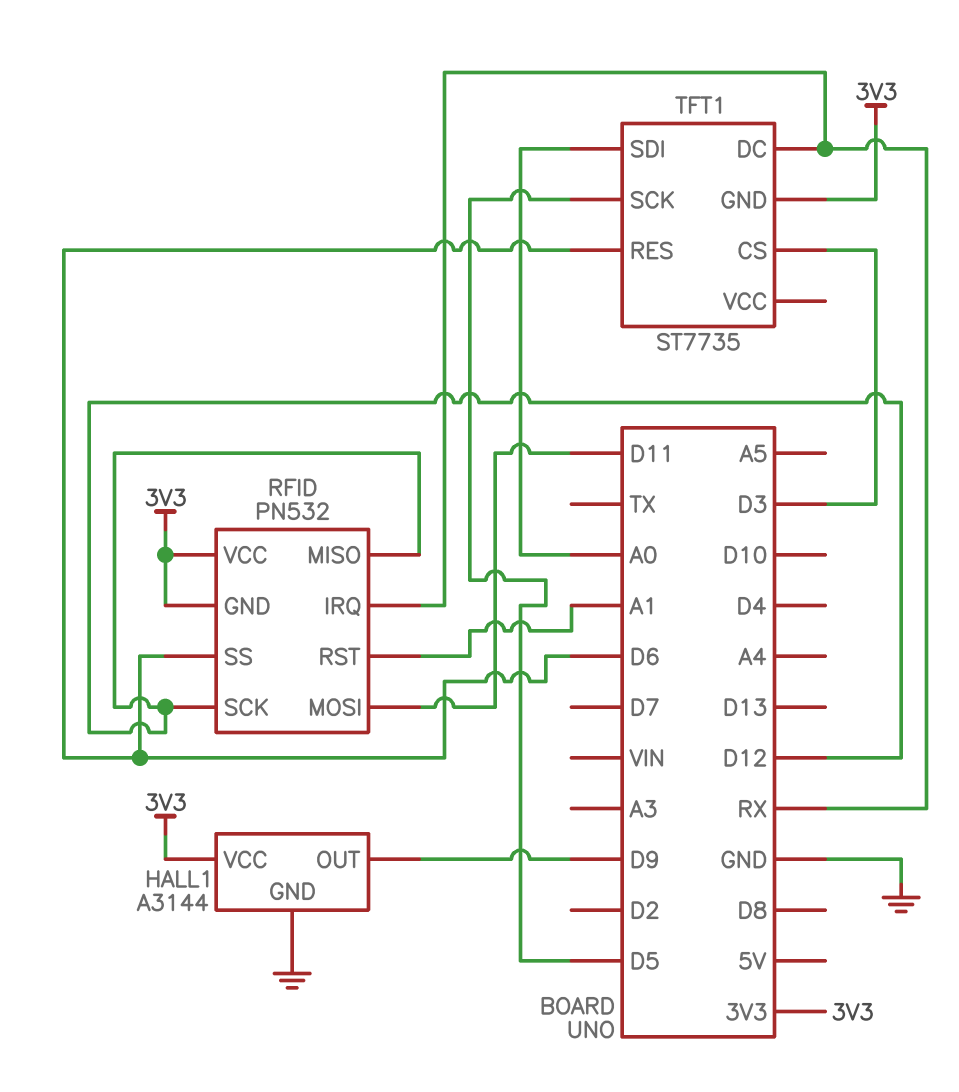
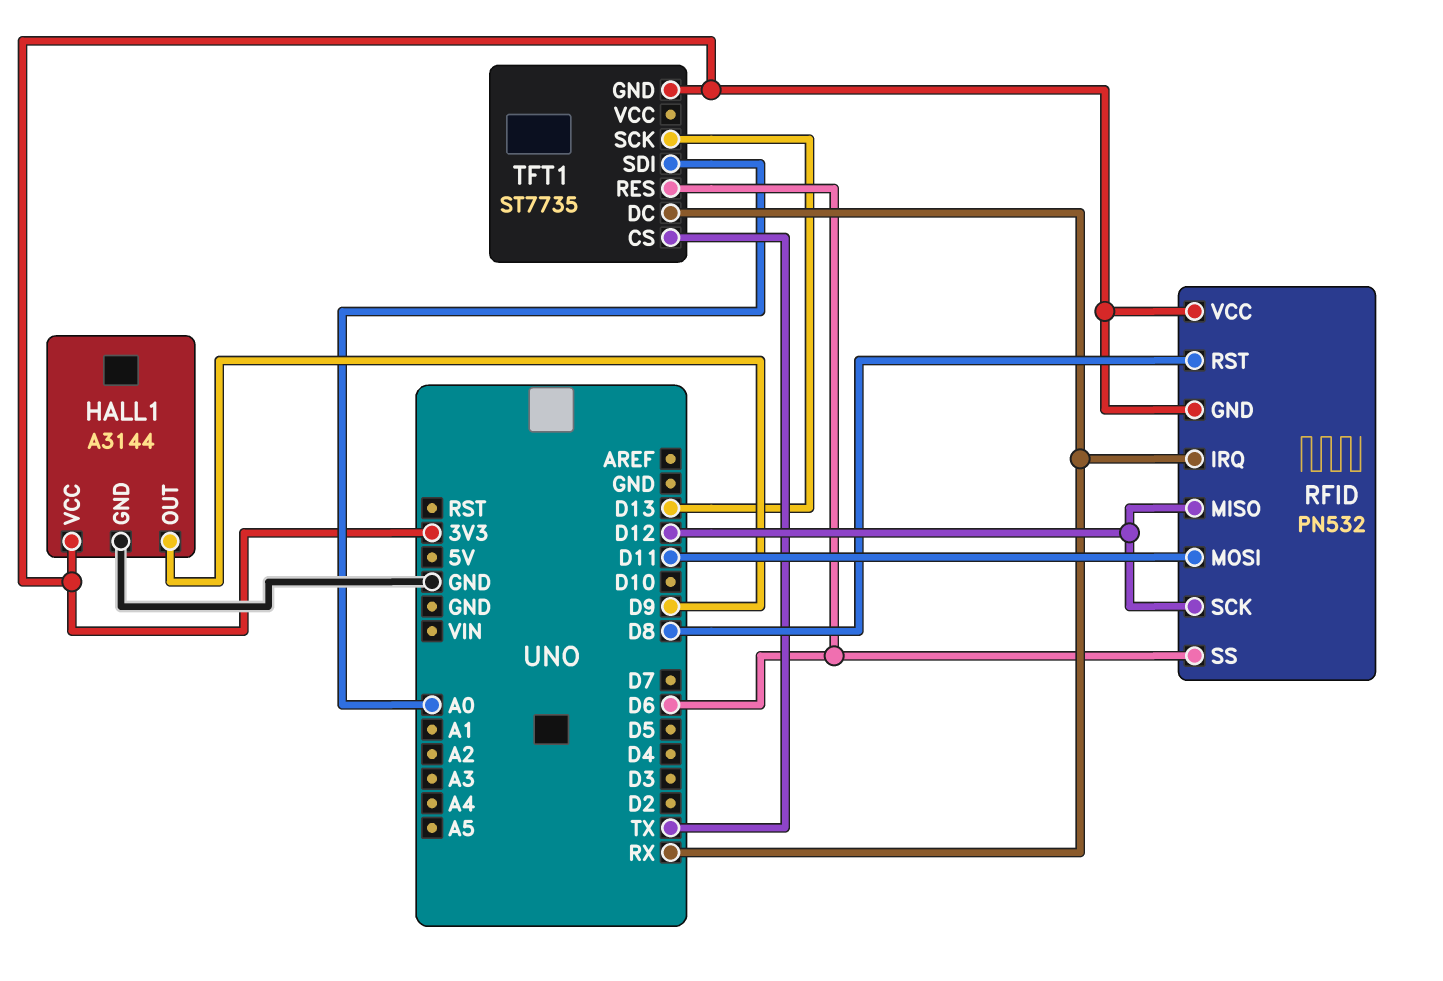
RFID pin RST: A1 -> D8
TFT1 pin CS: D3 -> TX
TFT1 pin SCK: D5 -> D13

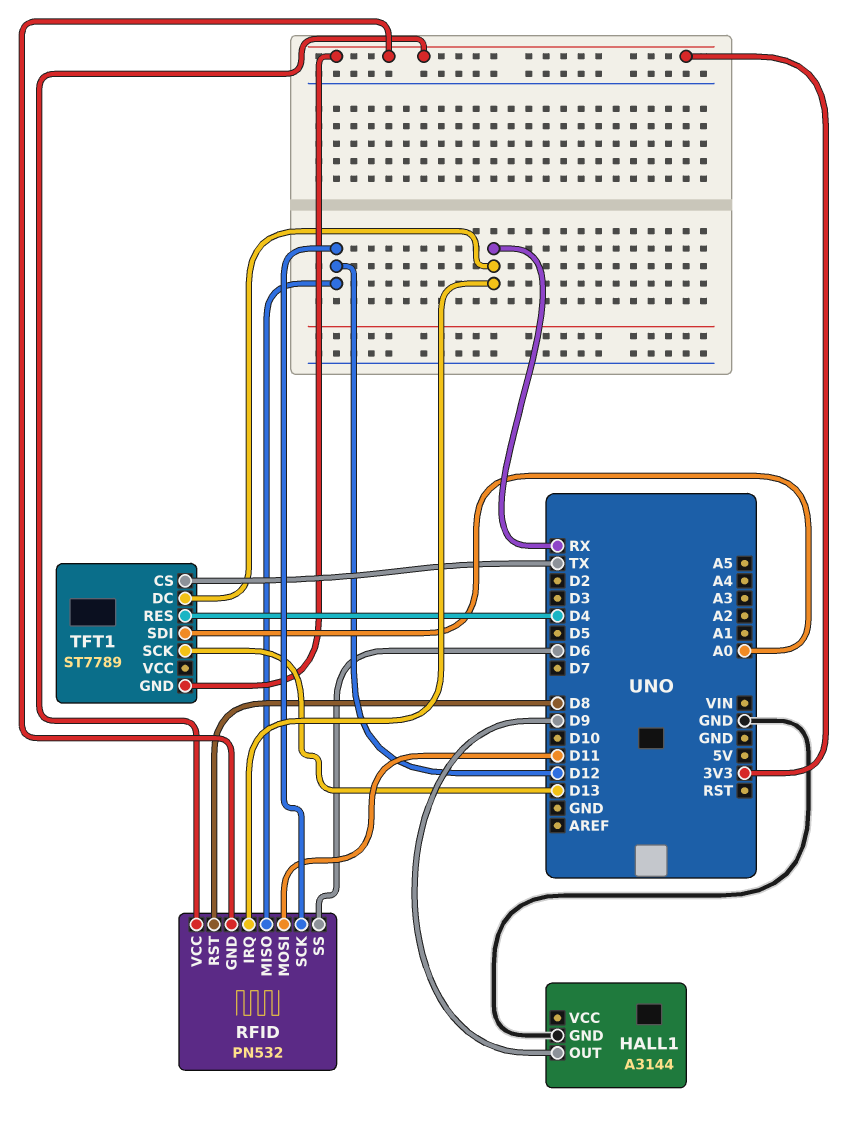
HALL1 pin VCC: 3V3 -> none
TFT1: ST7735 -> ST7789
TFT1 pin RES: D6 -> D4

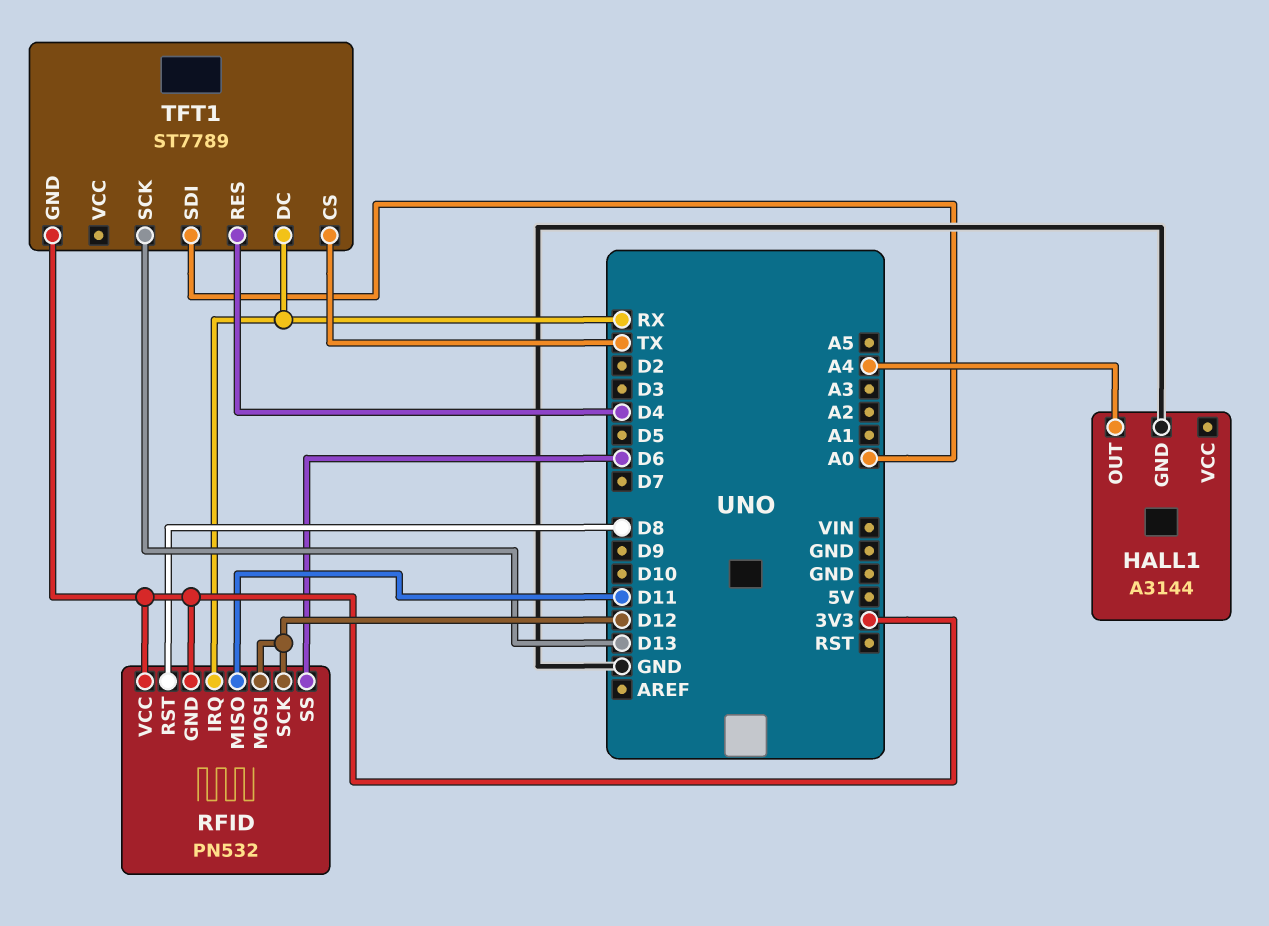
HALL1 pin OUT: D9 -> A4
RFID pin MISO: D12 -> D11
RFID pin MOSI: D11 -> D12

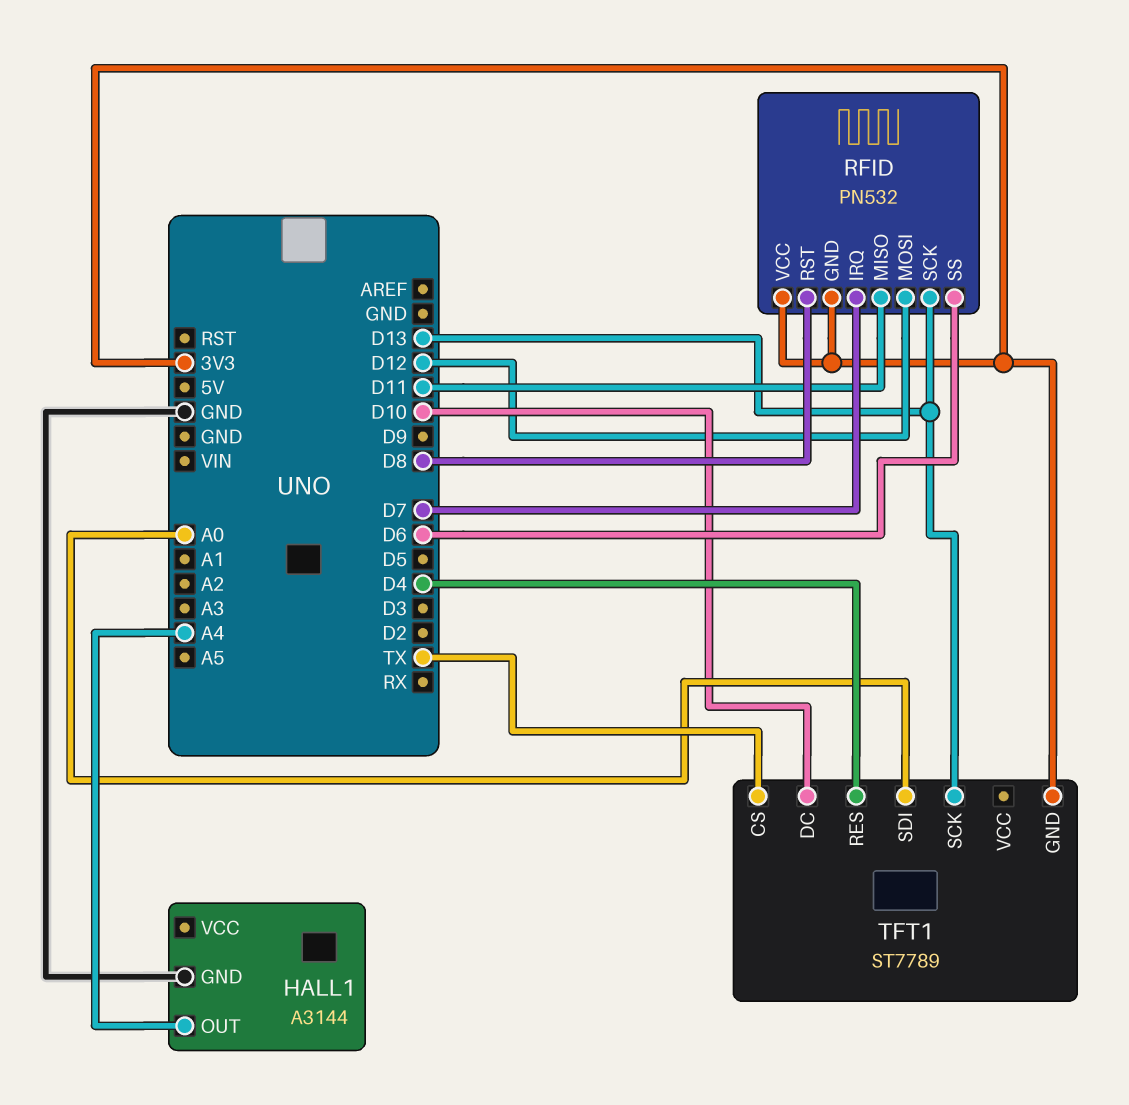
RFID pin IRQ: RX -> D7
RFID pin SCK: D12 -> D13
TFT1 pin DC: RX -> D10

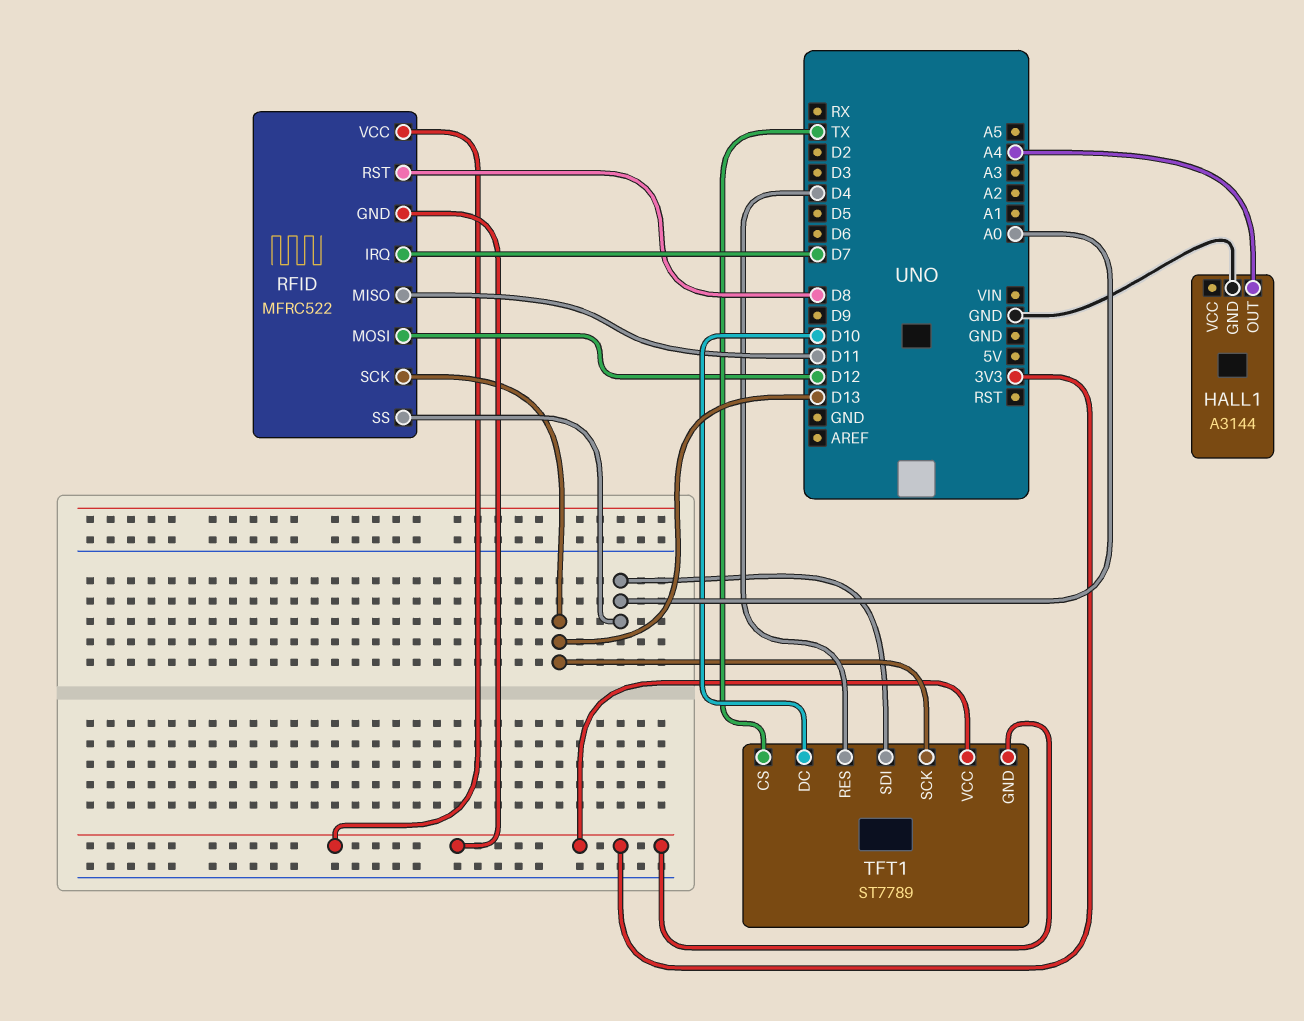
RFID: PN532 -> MFRC522
RFID pin SS: D6 -> A0
TFT1 pin VCC: none -> 3V3

